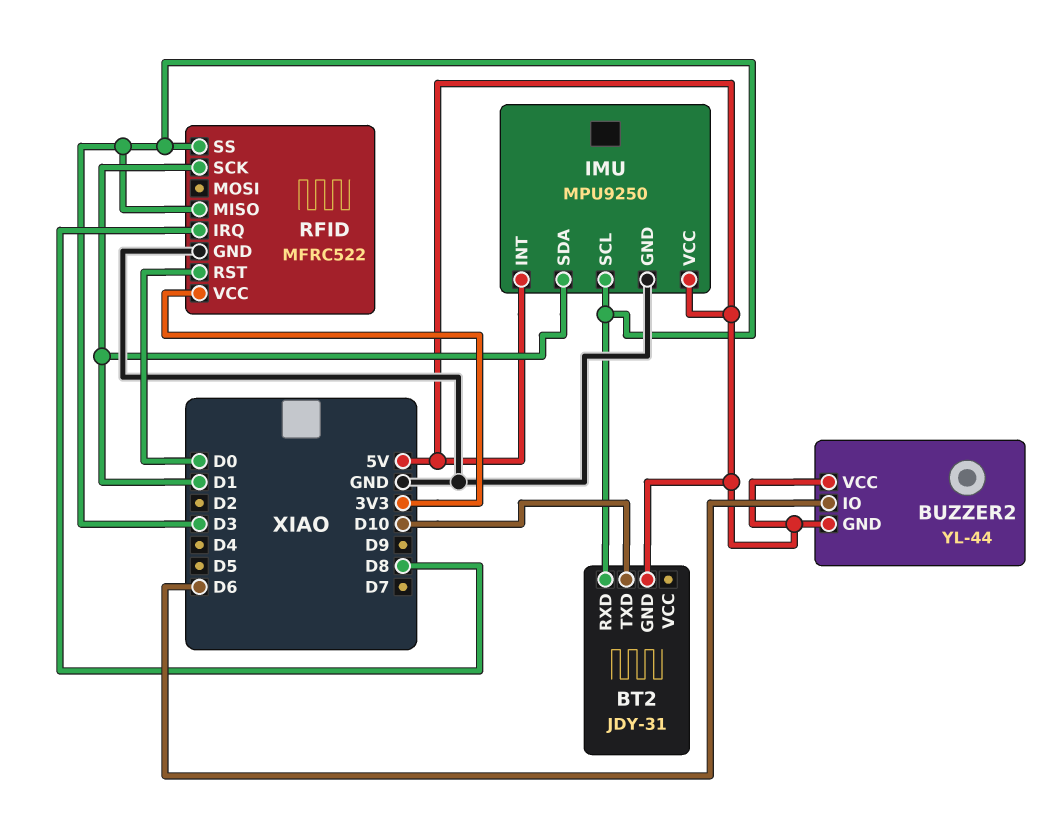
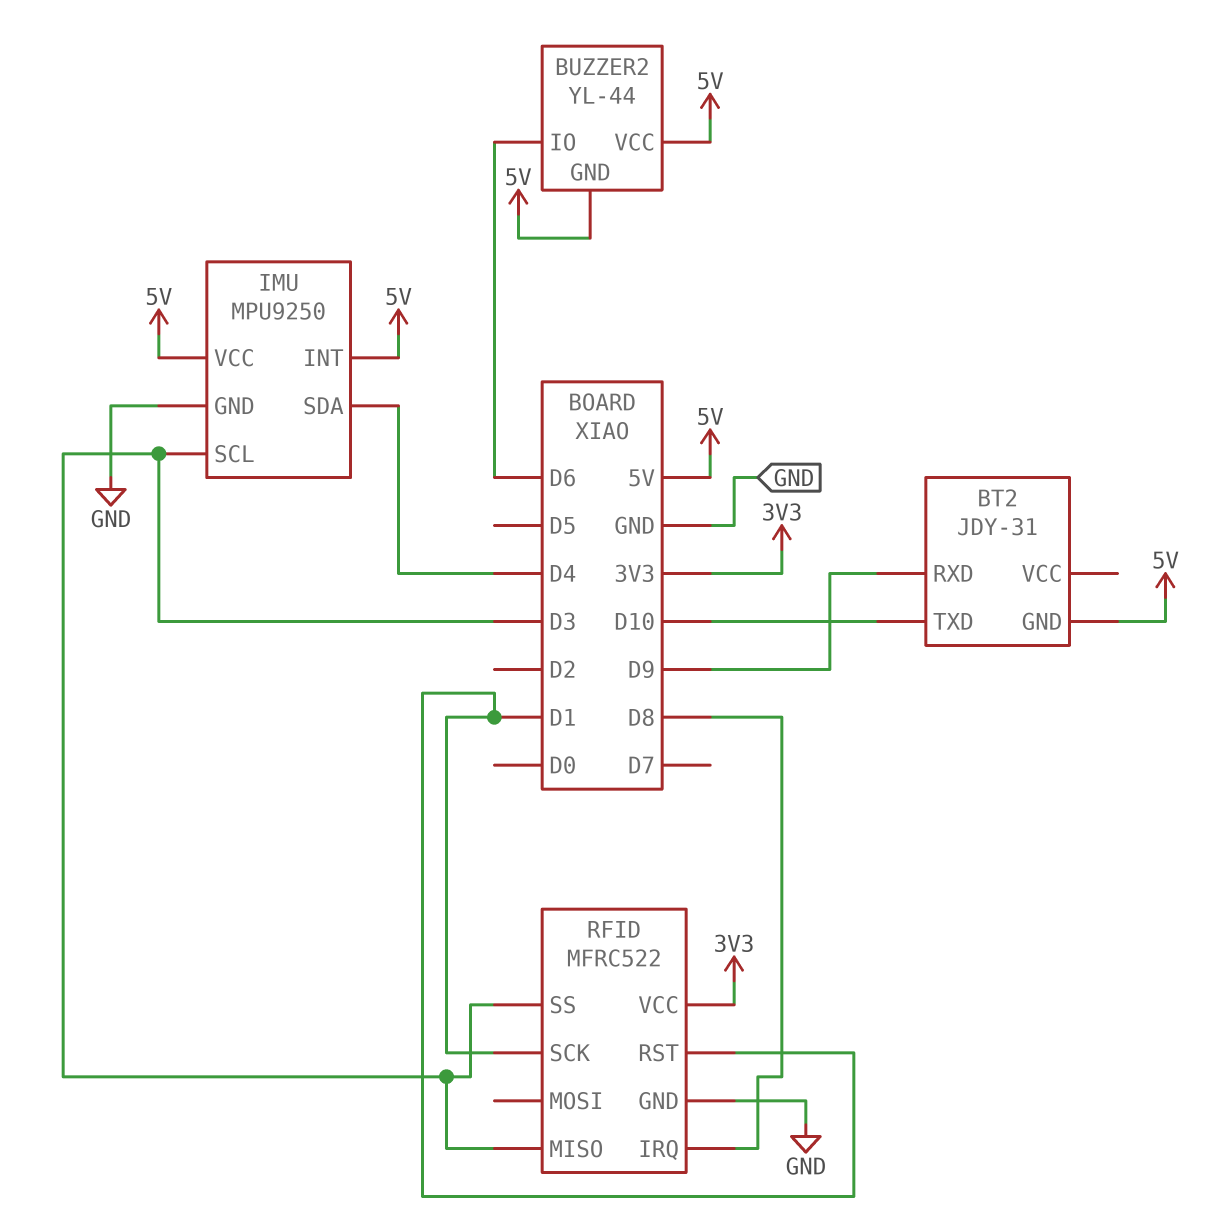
BT2 pin RXD: D3 -> D9
IMU pin SDA: D1 -> D4
RFID pin RST: D0 -> D1

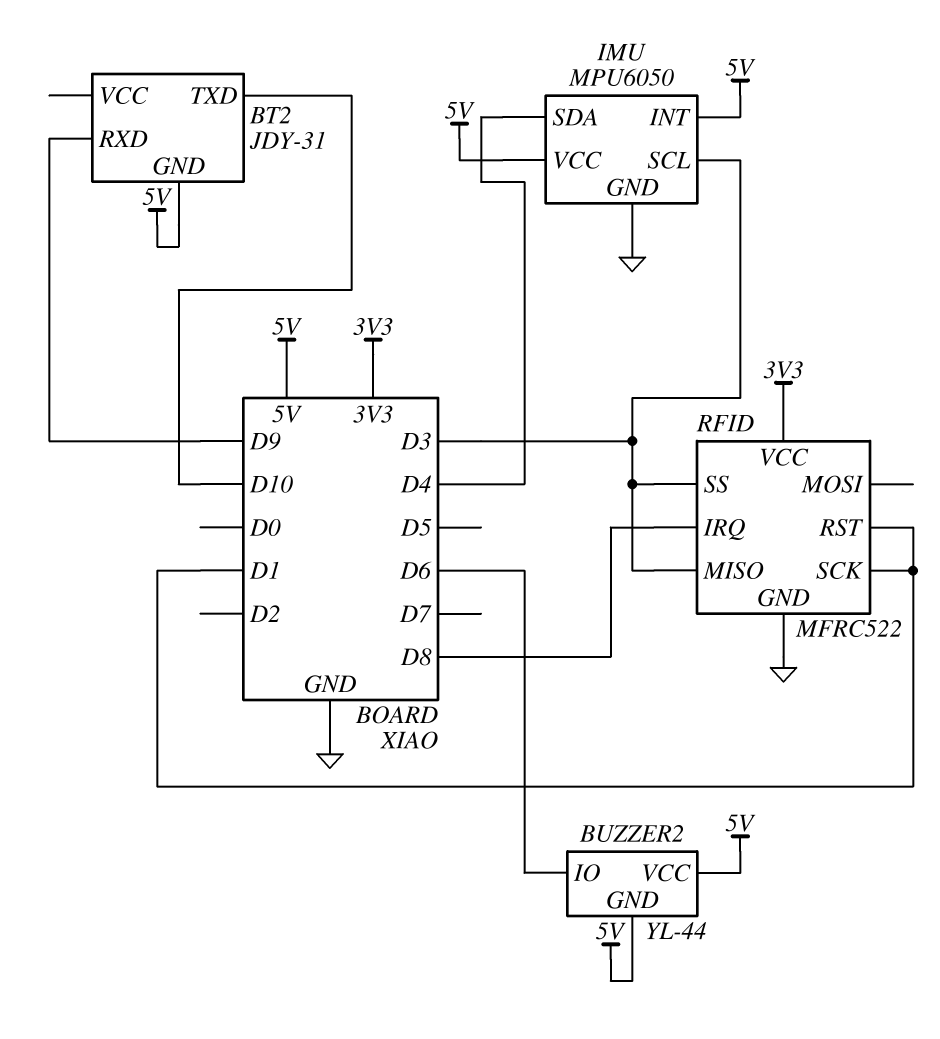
IMU: MPU9250 -> MPU6050

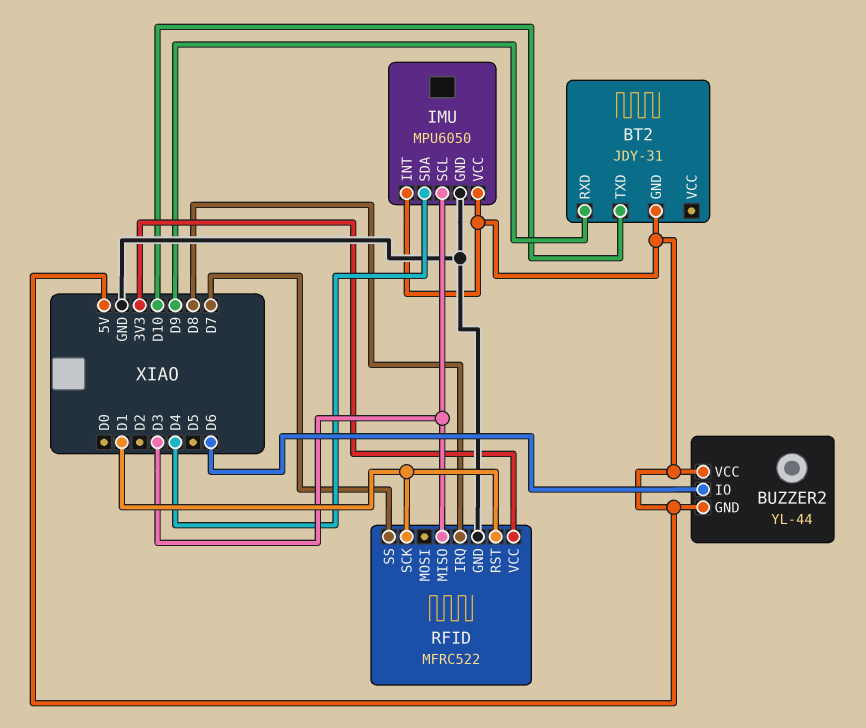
RFID pin SS: D3 -> D7

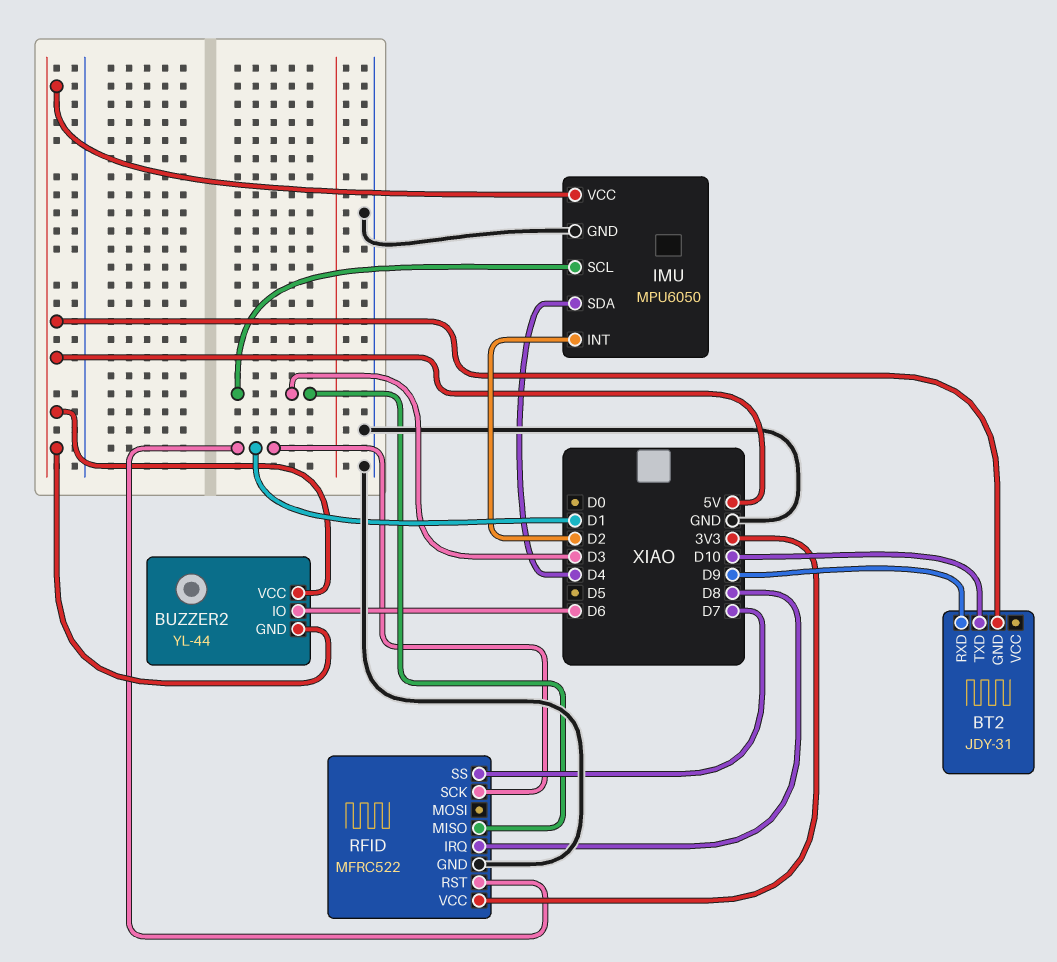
IMU pin INT: 5V -> D2

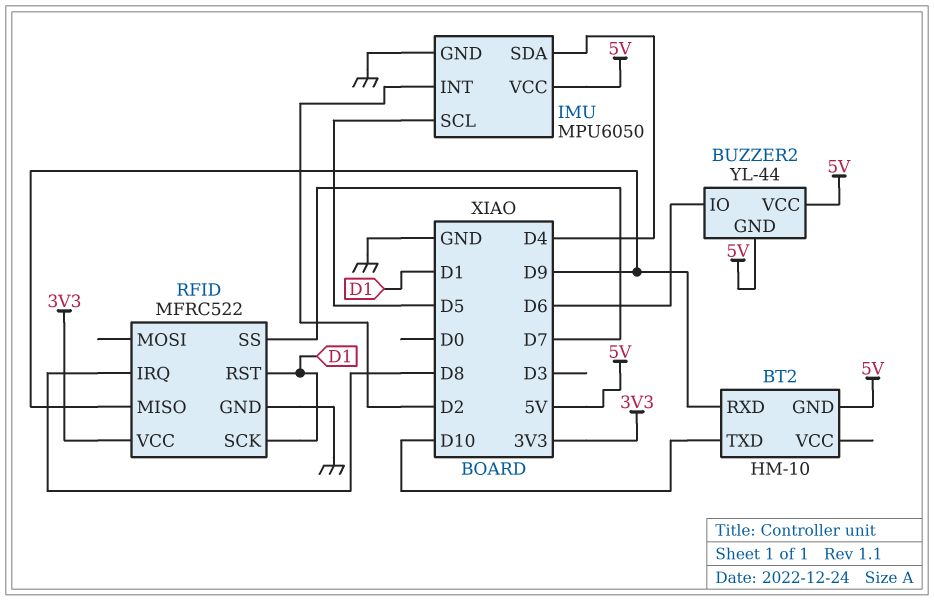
BT2: JDY-31 -> HM-10
IMU pin SCL: D3 -> D5
RFID pin MISO: D3 -> D9

